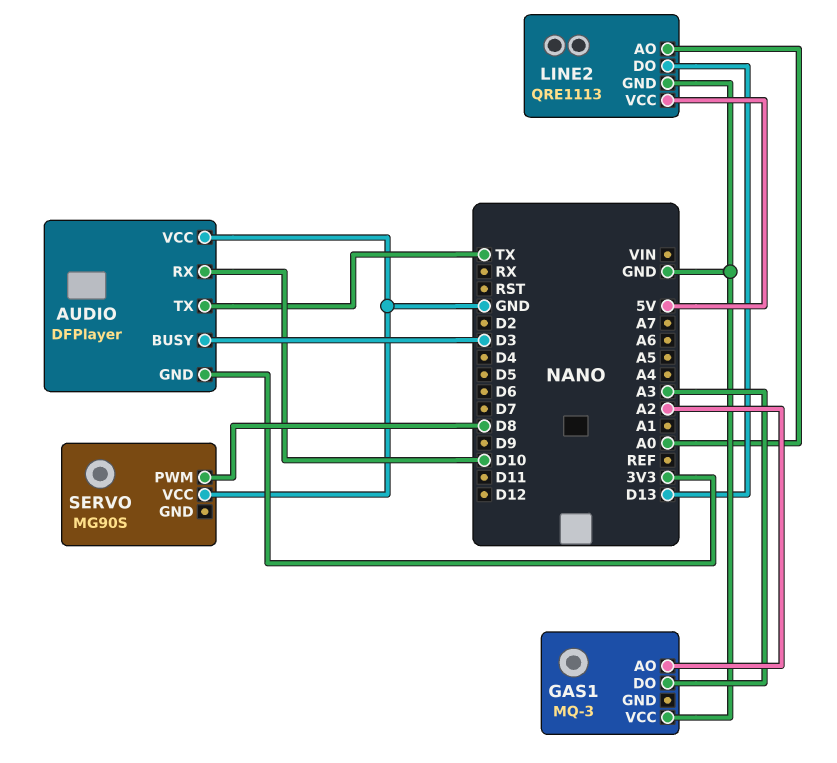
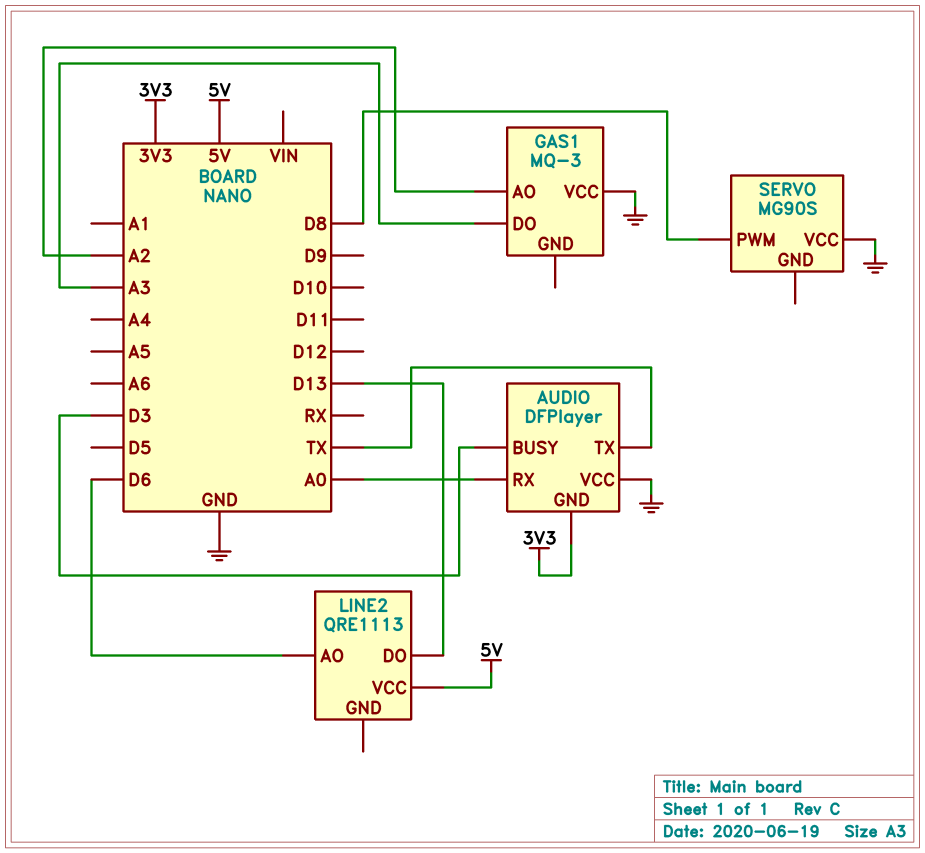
AUDIO pin RX: D10 -> A0
LINE2 pin AO: A0 -> D6
LINE2 pin GND: GND -> none

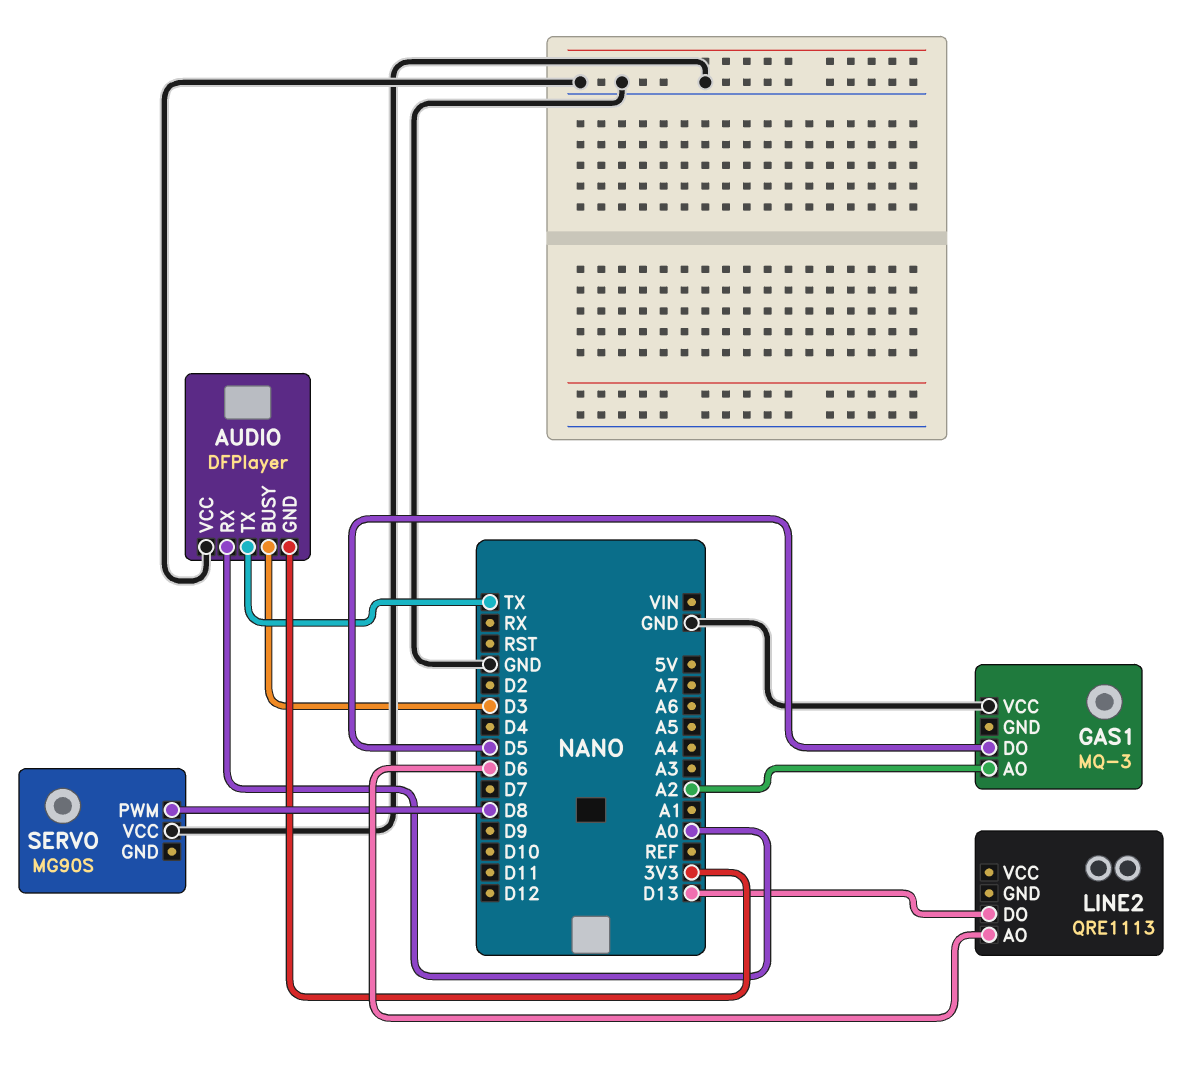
GAS1 pin DO: A3 -> D5
LINE2 pin VCC: 5V -> none

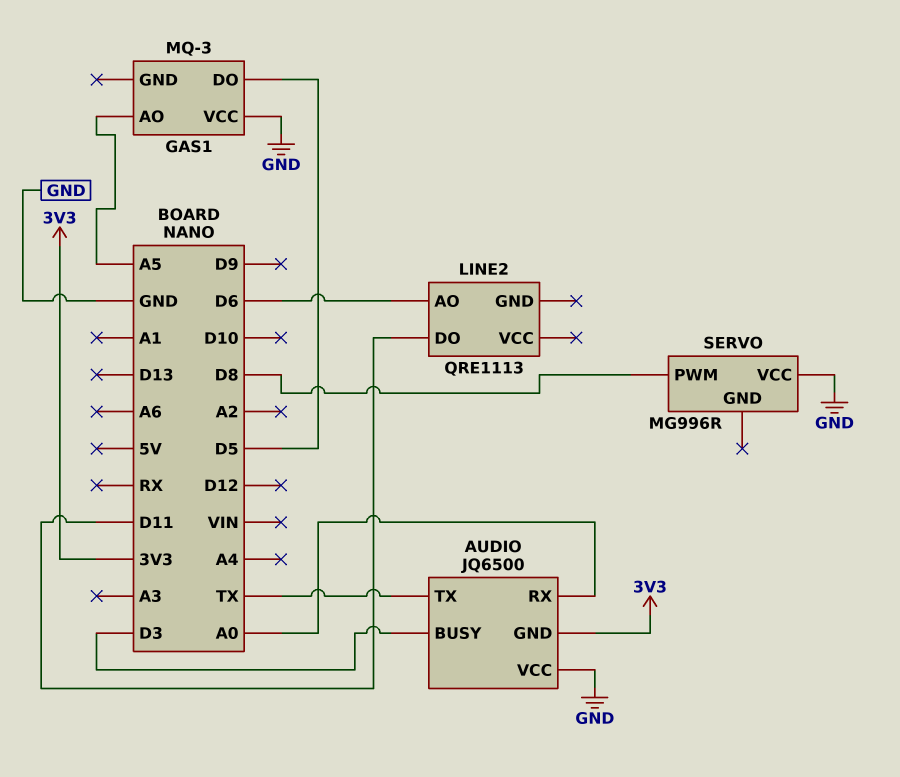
AUDIO: DFPlayer -> JQ6500
GAS1 pin AO: A2 -> A5
LINE2 pin DO: D13 -> D11
SERVO: MG90S -> MG996R

